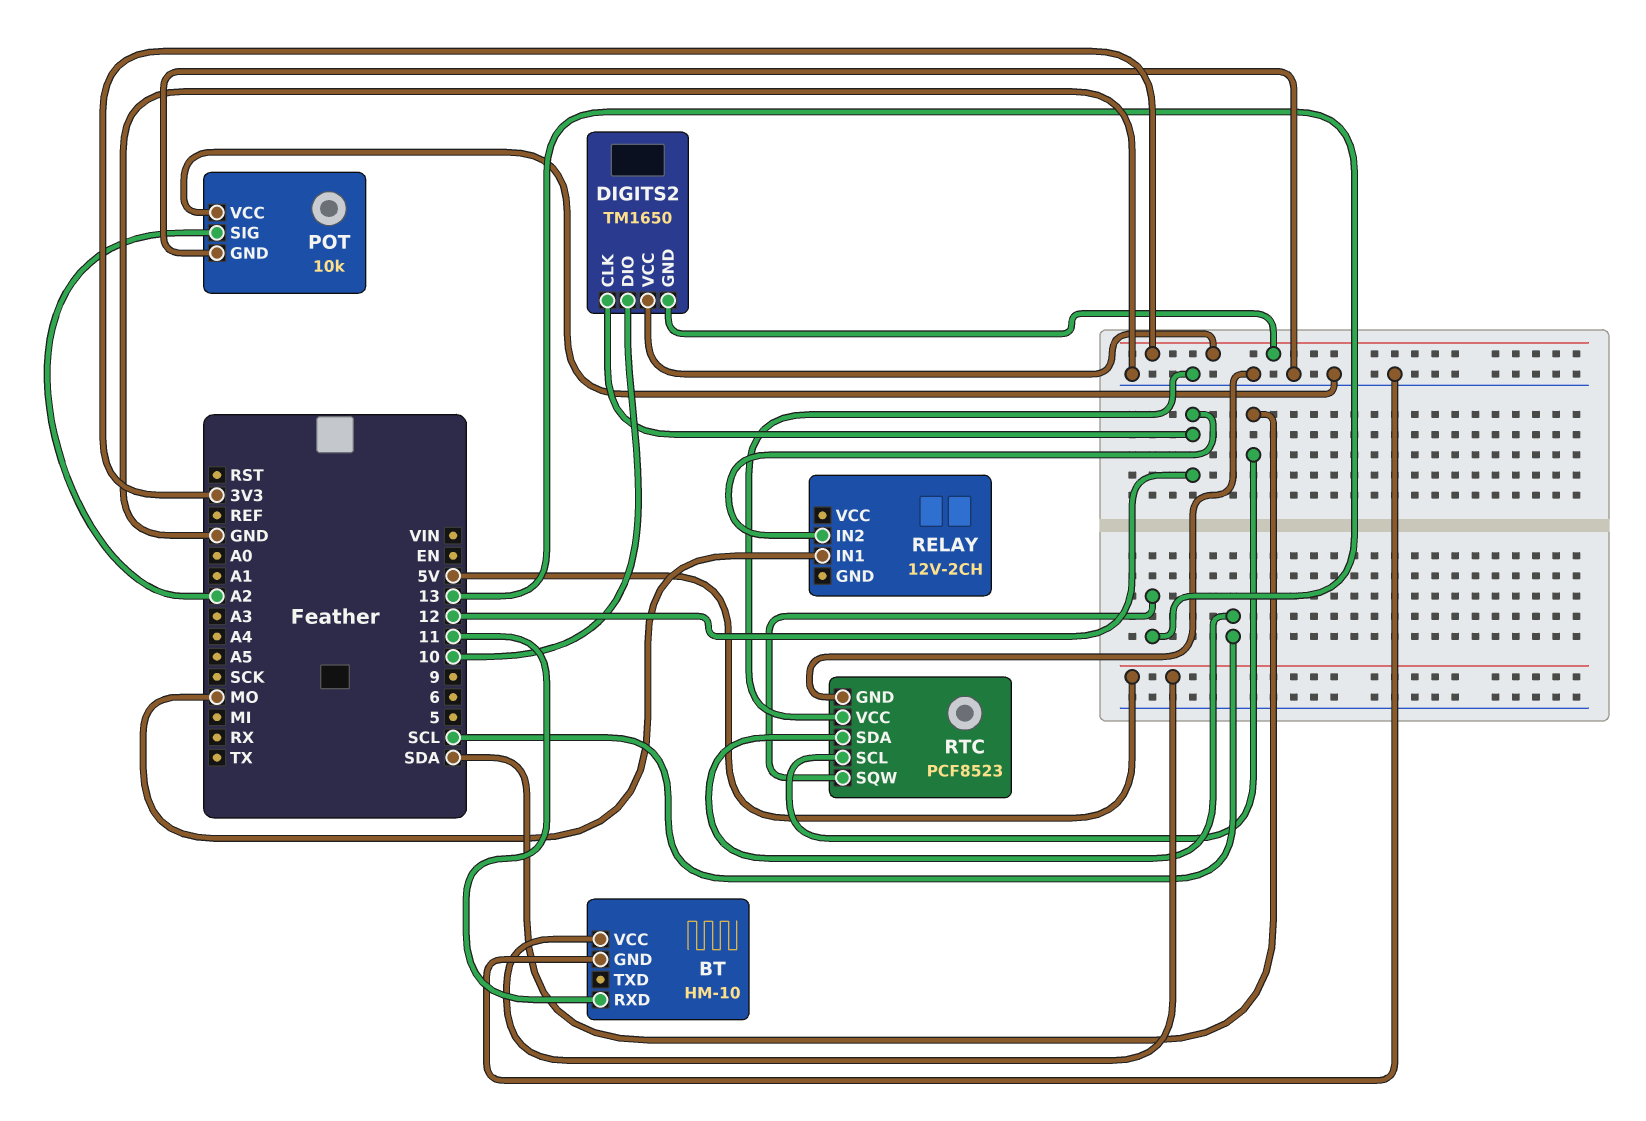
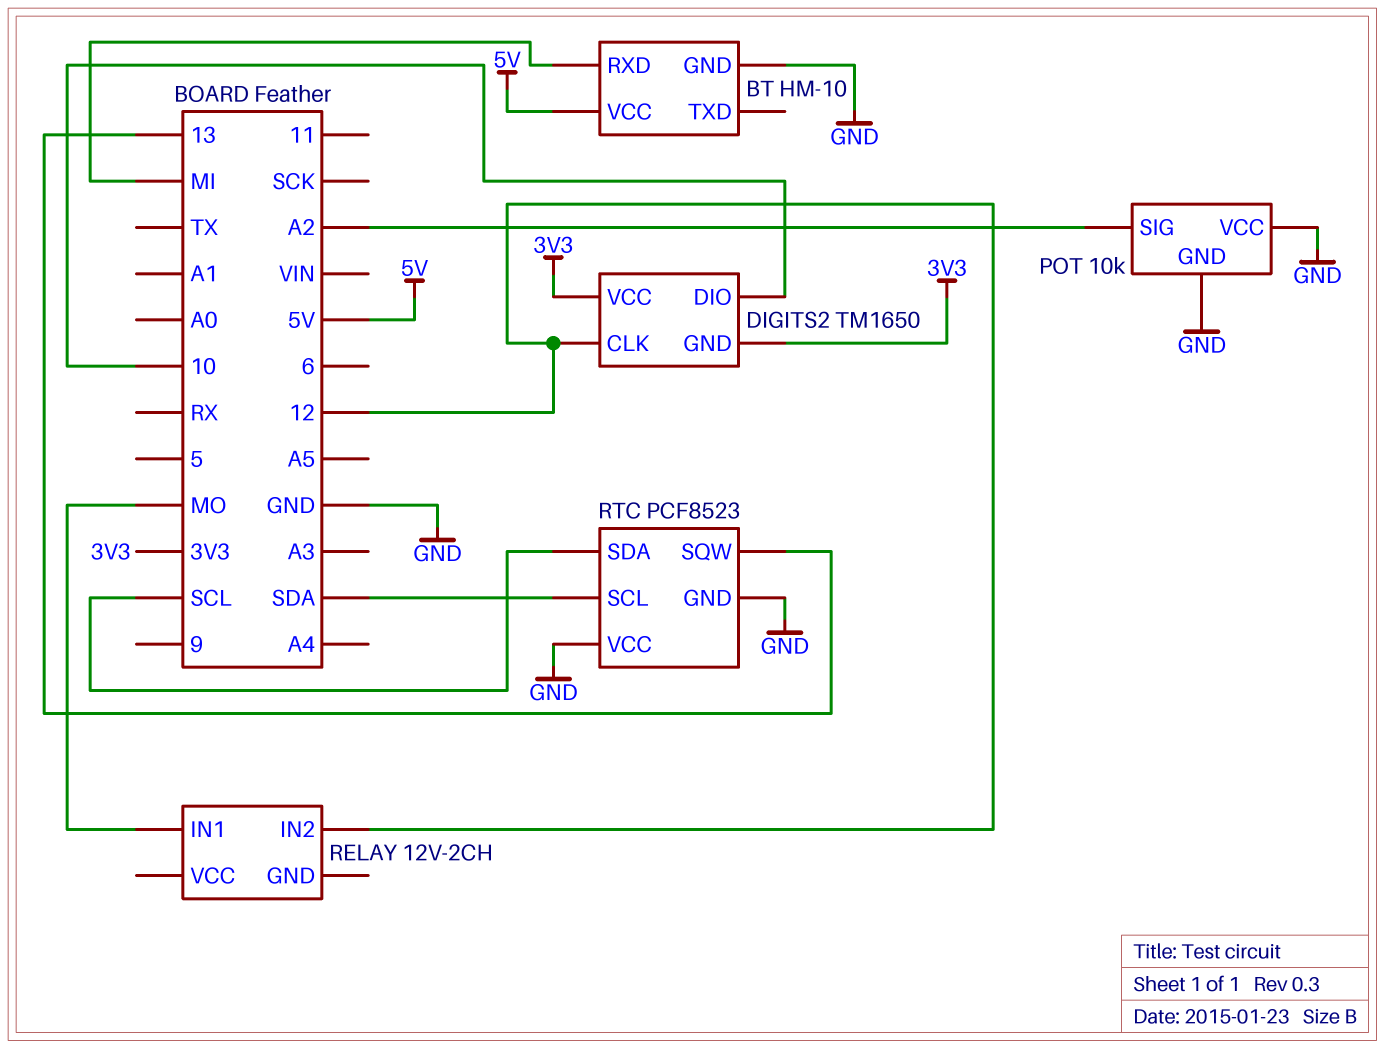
BT pin RXD: 11 -> MI

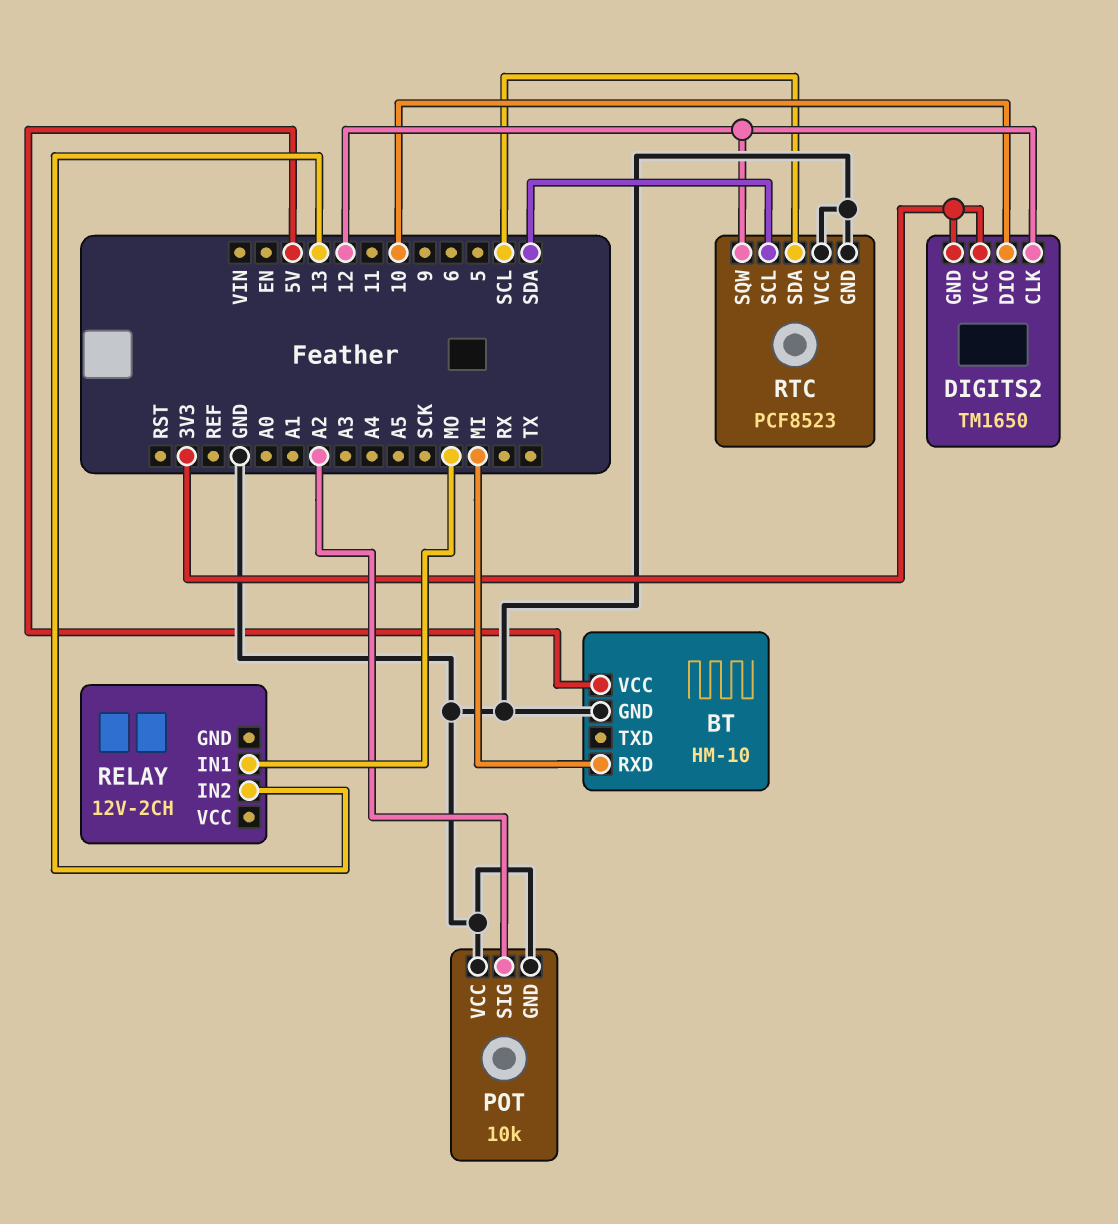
RELAY pin IN2: 12 -> 13
RTC pin SQW: 13 -> 12

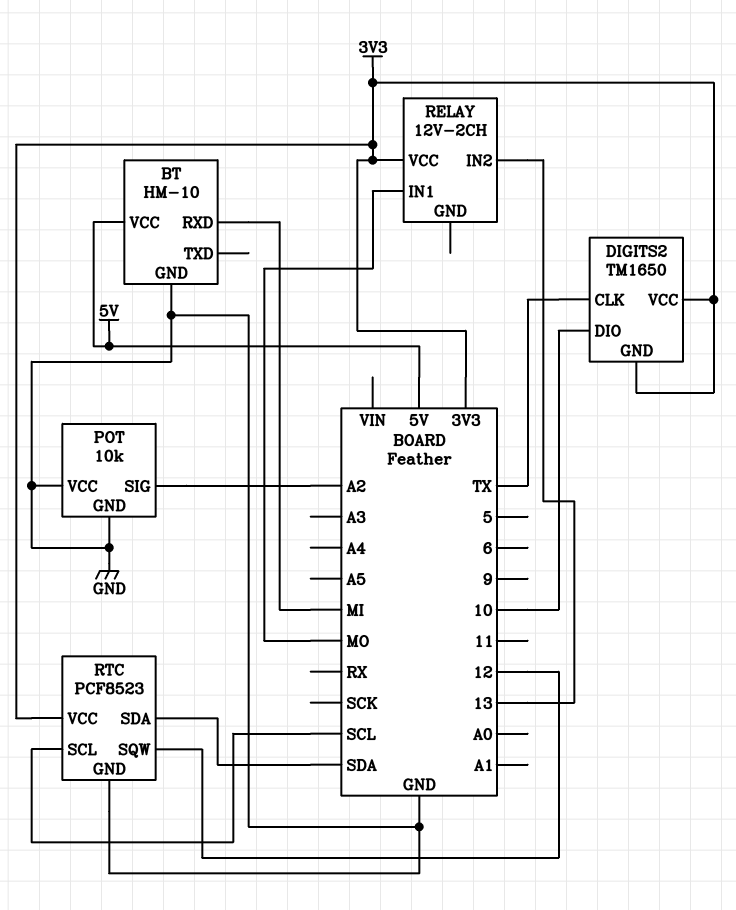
DIGITS2 pin CLK: 12 -> TX
RELAY pin VCC: none -> 3V3
RTC pin SCL: SDA -> SCL
RTC pin SDA: SCL -> SDA
RTC pin VCC: GND -> 3V3

